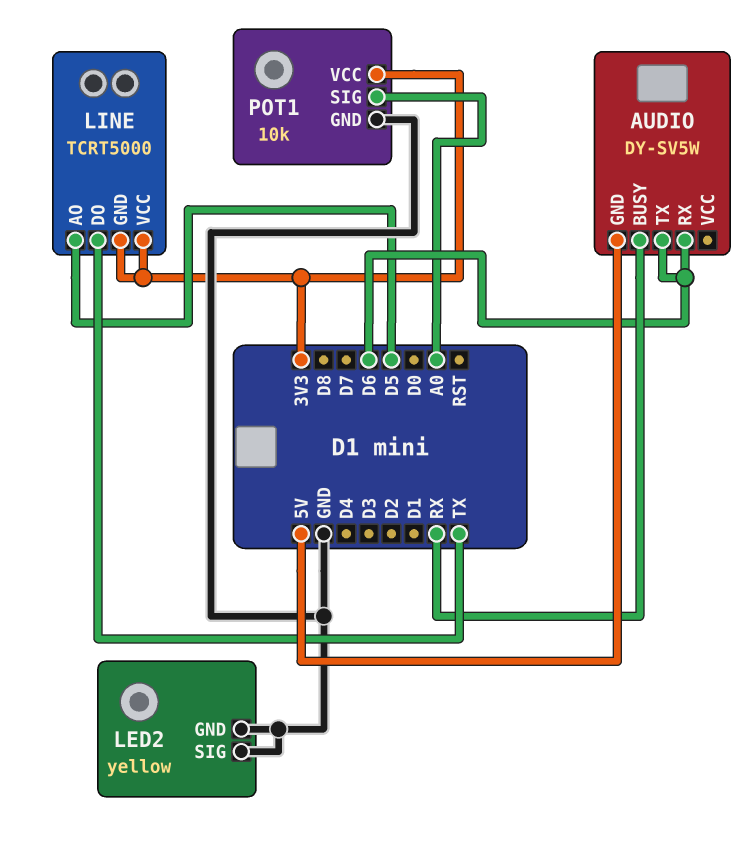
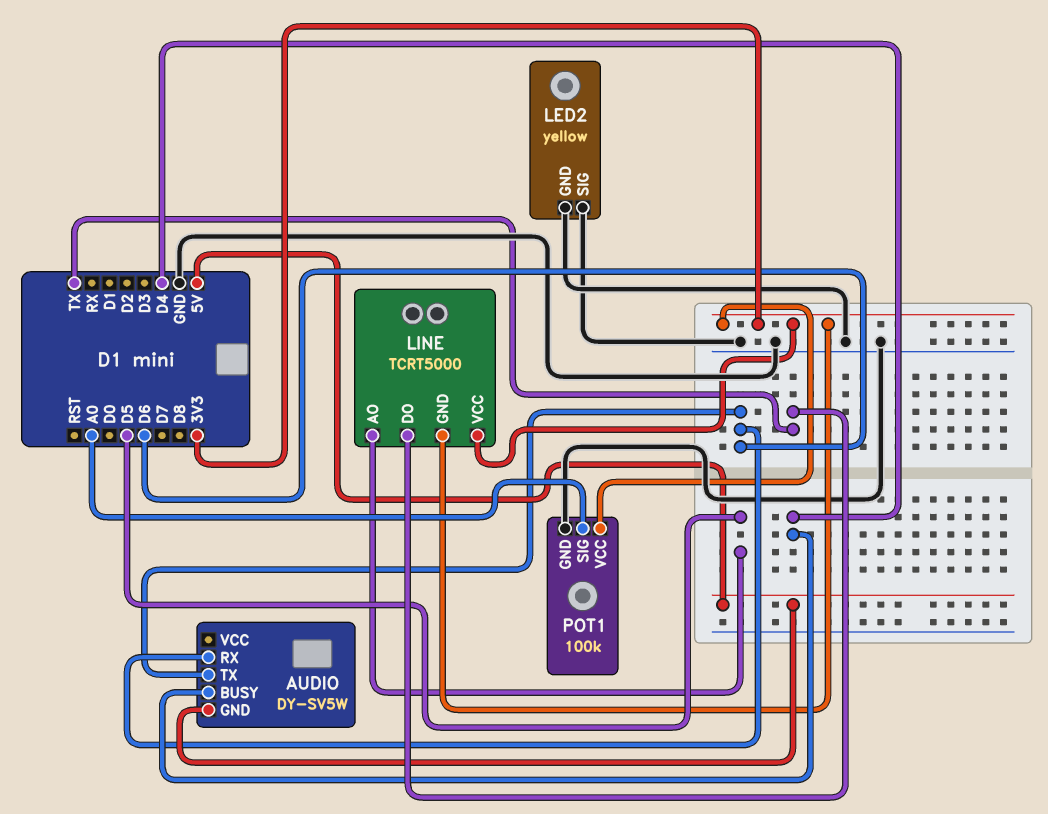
AUDIO pin BUSY: RX -> D4
POT1: 10k -> 100k

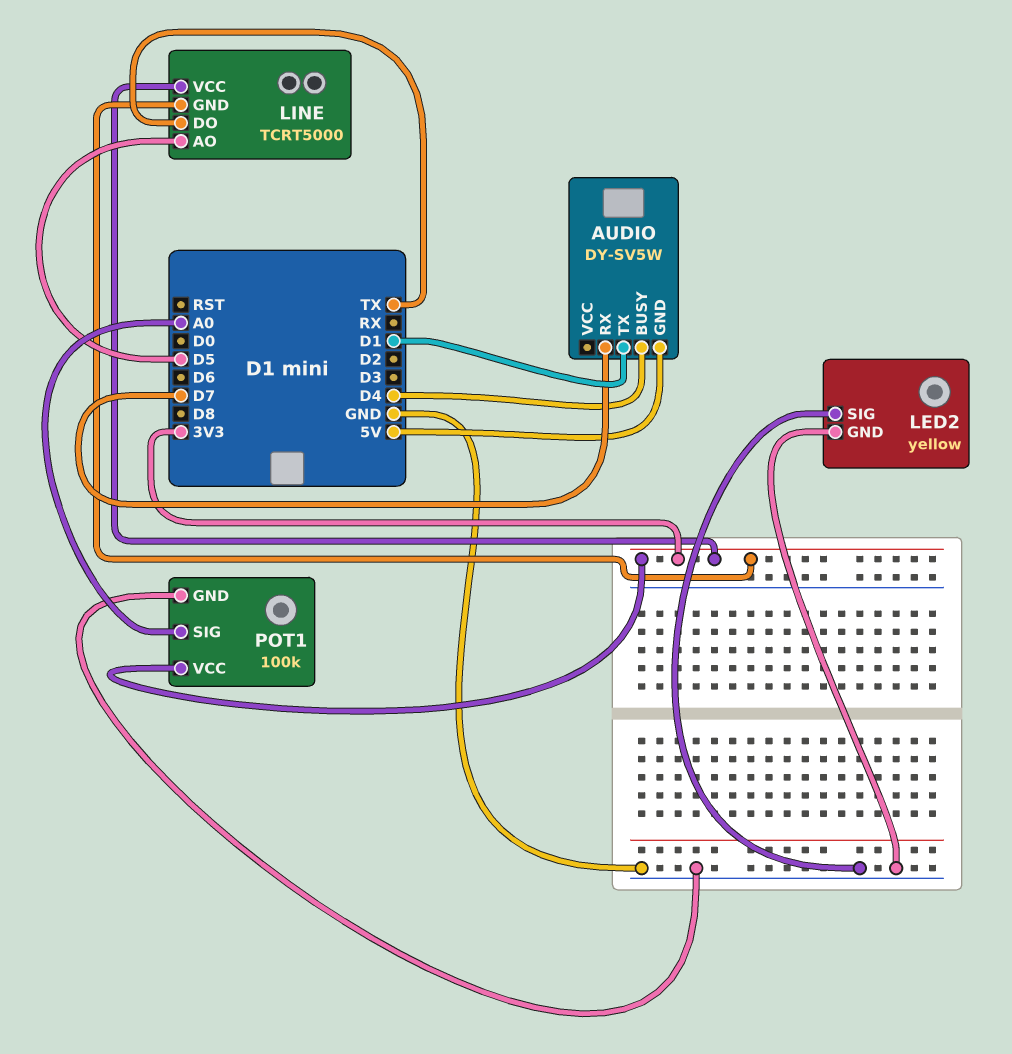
AUDIO pin RX: D6 -> D7
AUDIO pin TX: D6 -> D1

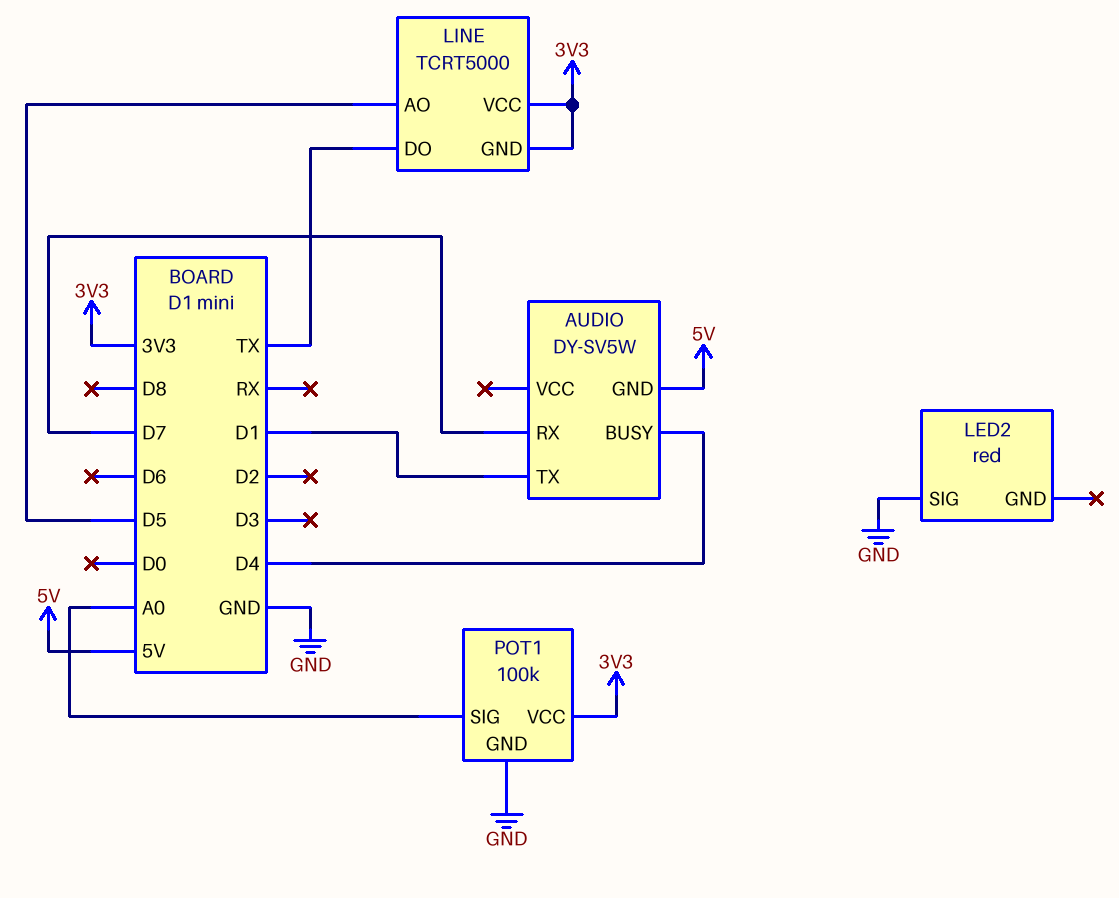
LED2: yellow -> red
LED2 pin GND: GND -> none

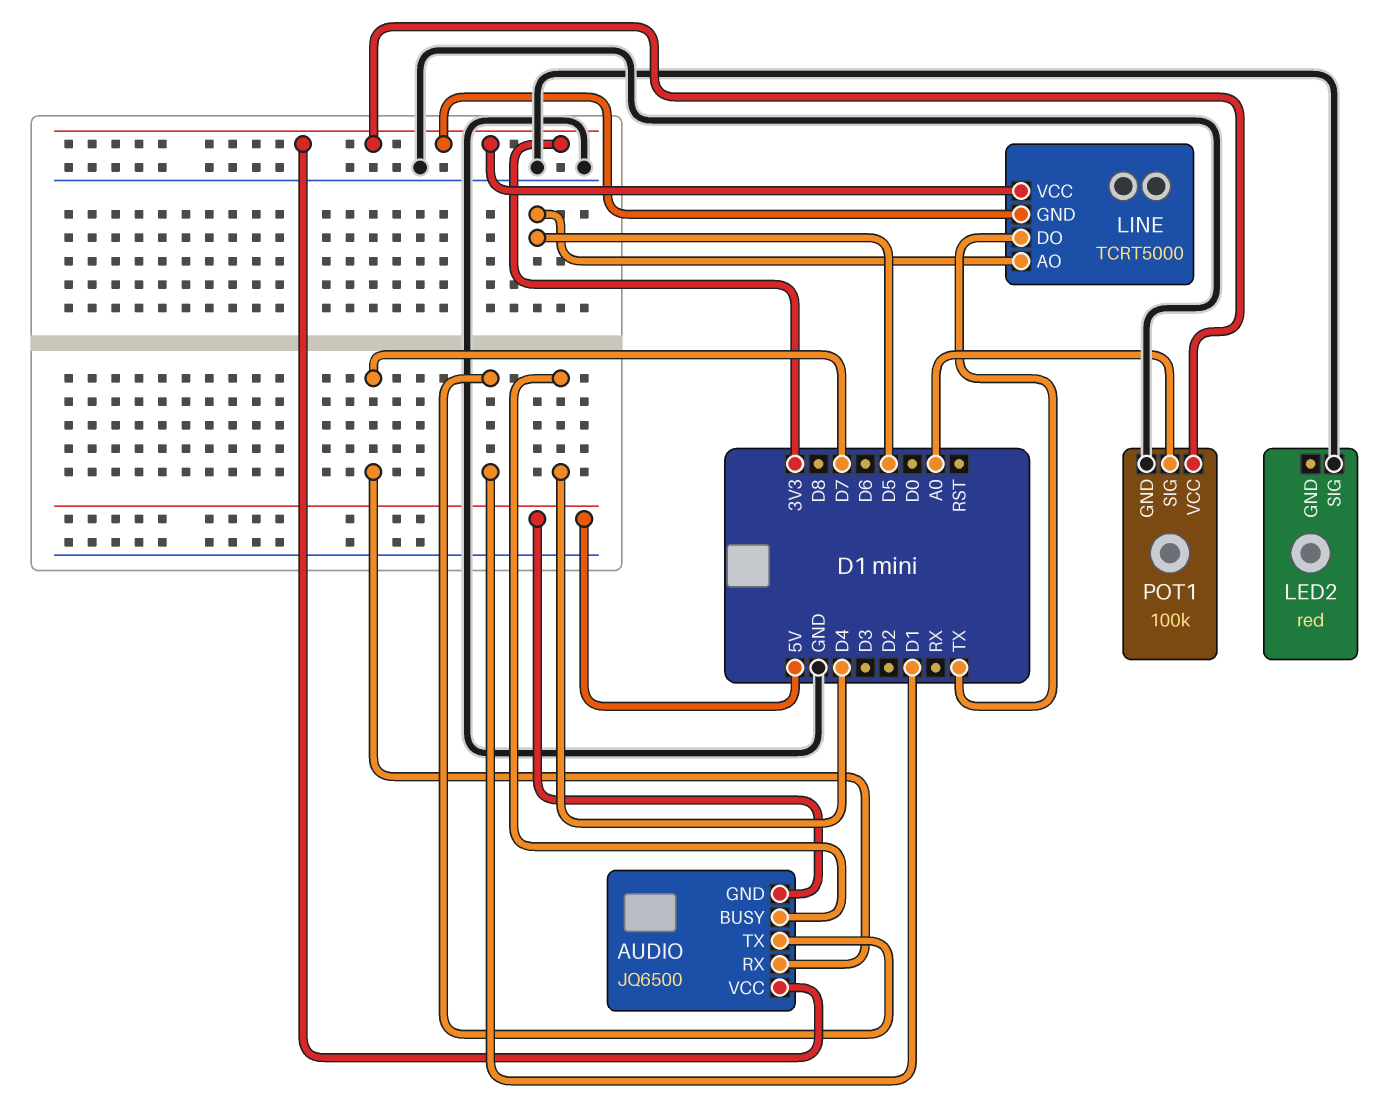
AUDIO: DY-SV5W -> JQ6500
AUDIO pin VCC: none -> 3V3

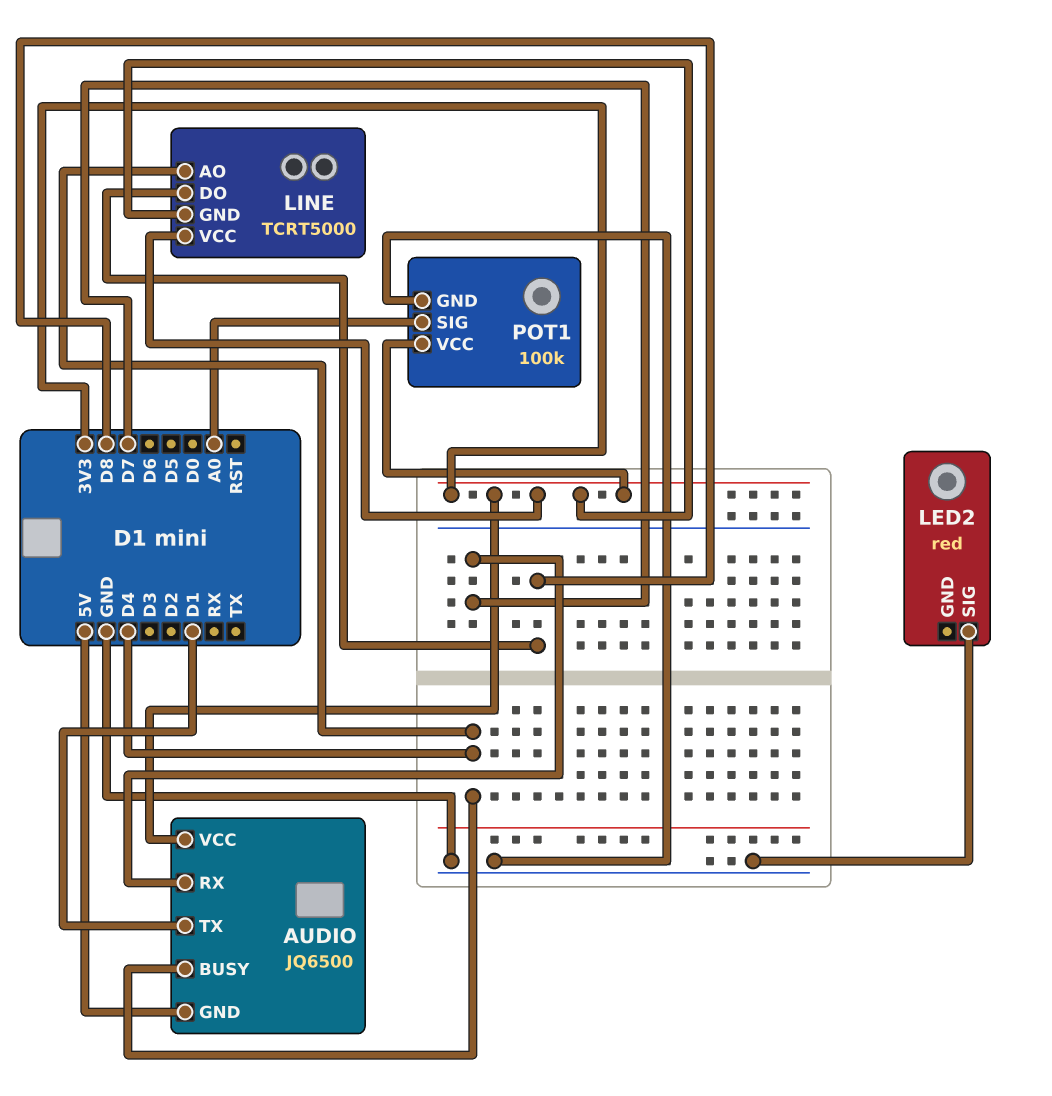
LINE pin AO: D5 -> D4
LINE pin DO: TX -> D8

